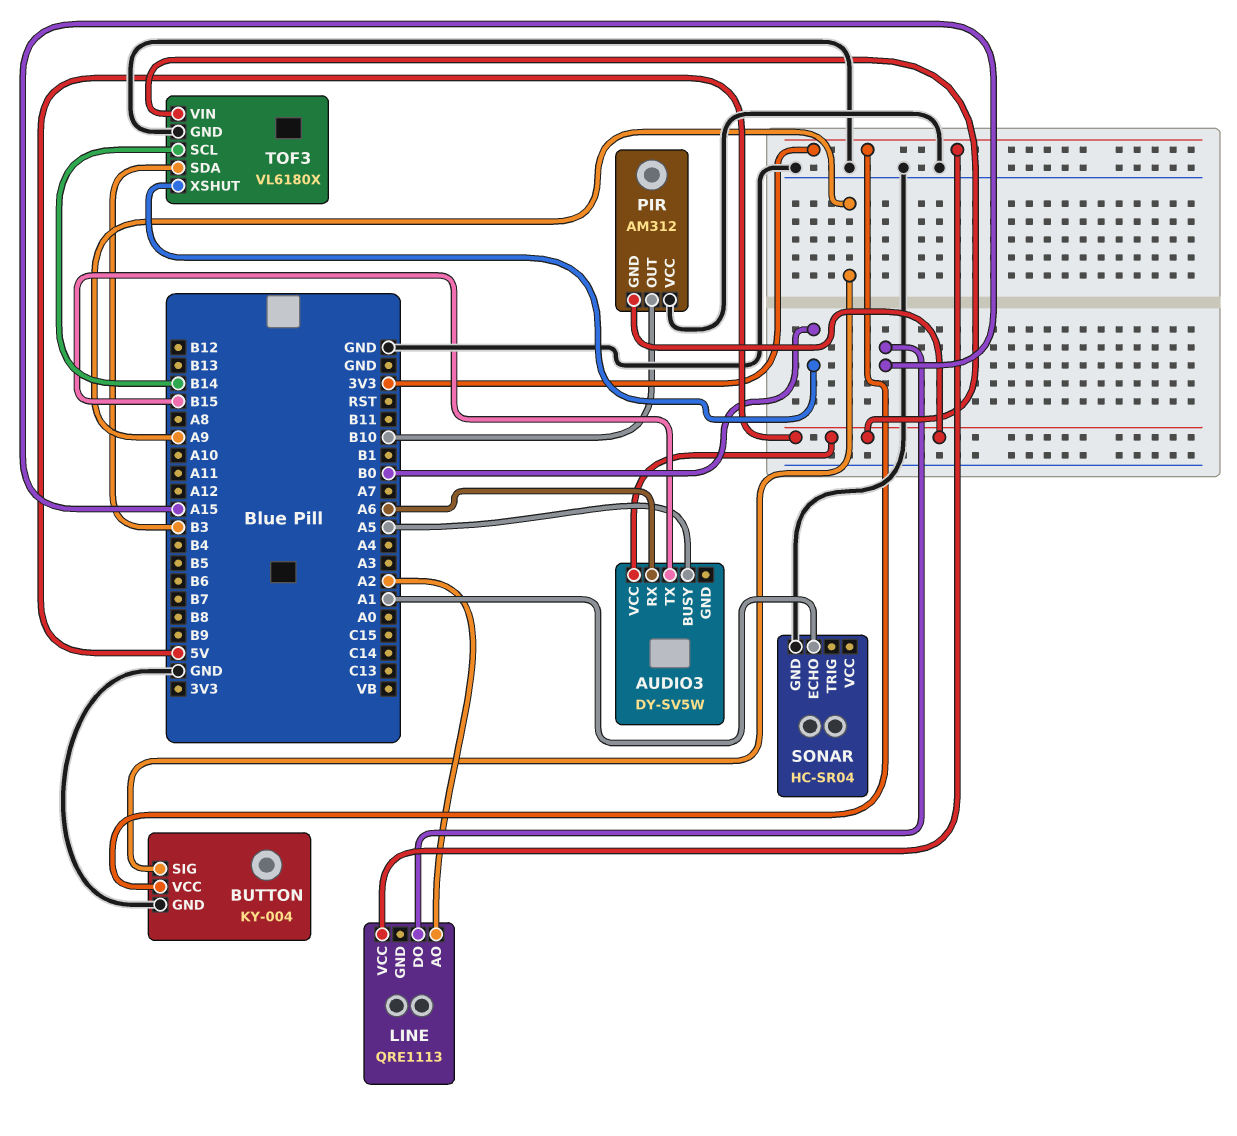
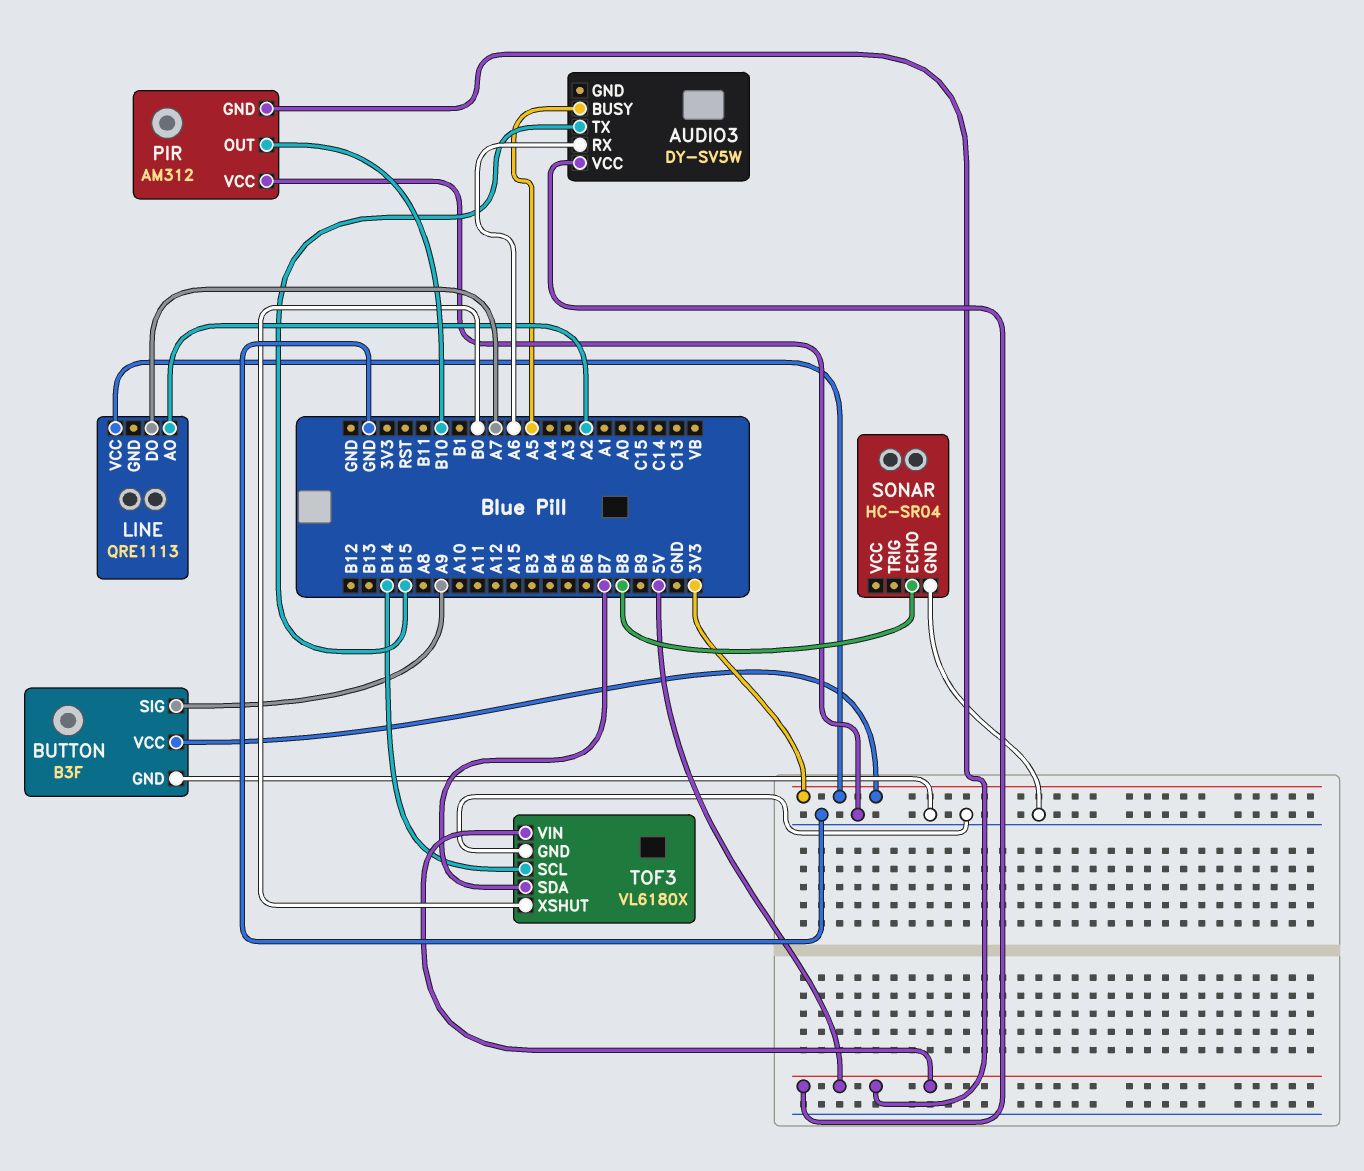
BUTTON: KY-004 -> B3F
LINE pin DO: A15 -> A7
SONAR pin ECHO: A1 -> B8
TOF3 pin SDA: B3 -> B7

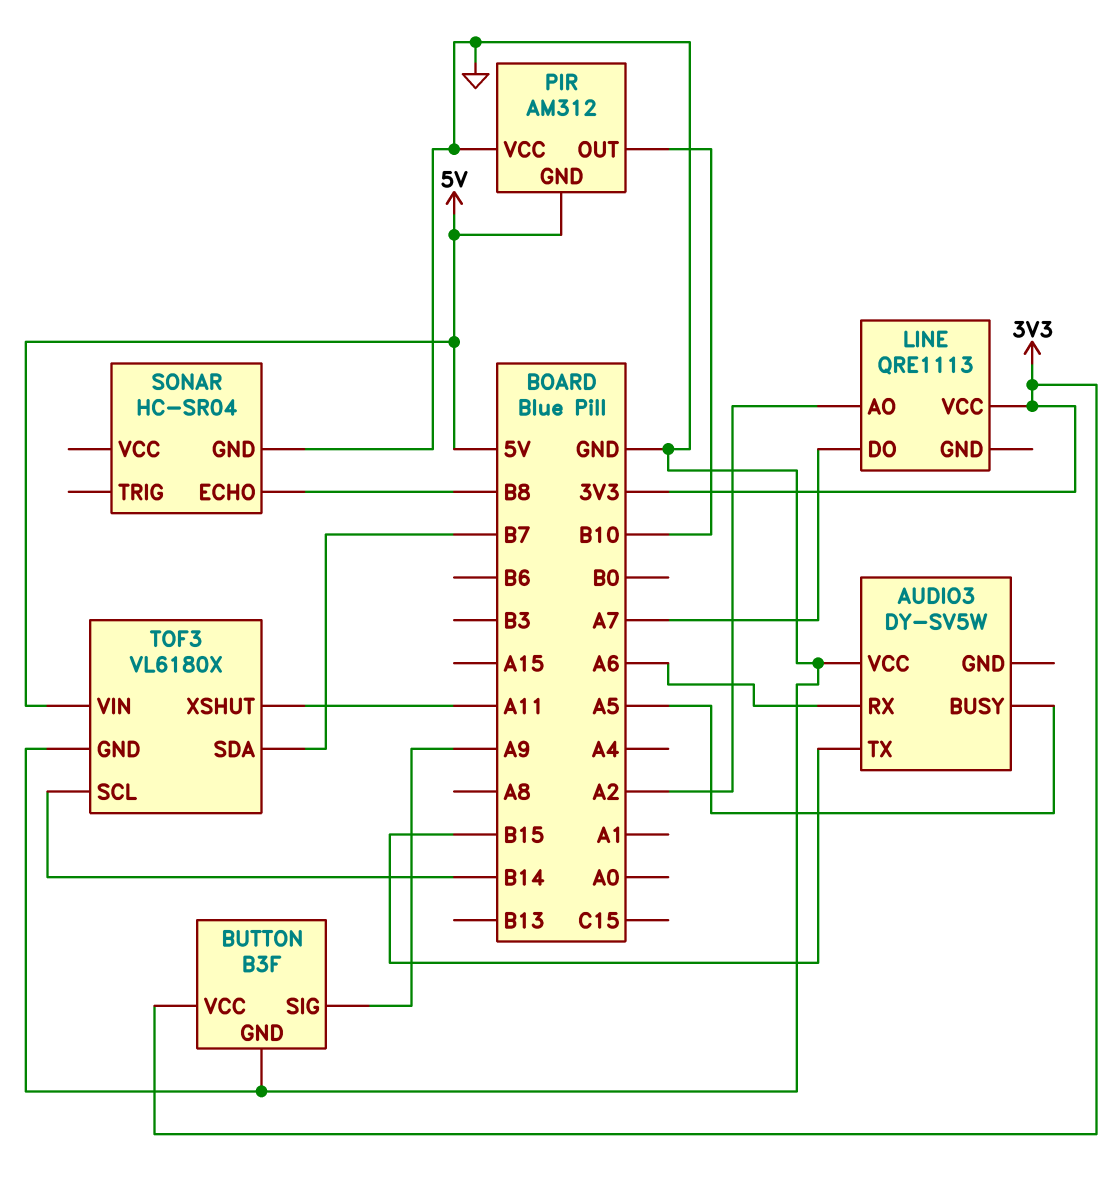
AUDIO3 pin VCC: 5V -> GND
TOF3 pin XSHUT: B0 -> A11

